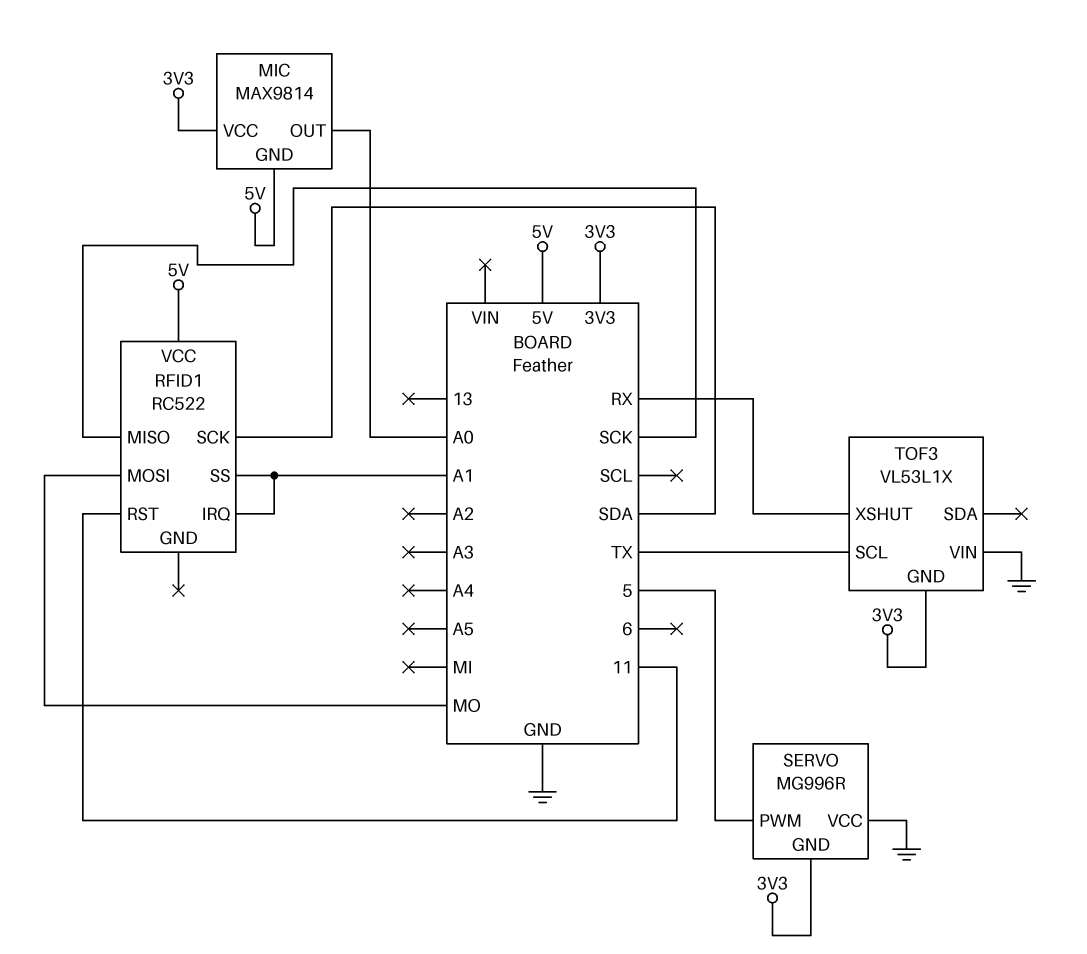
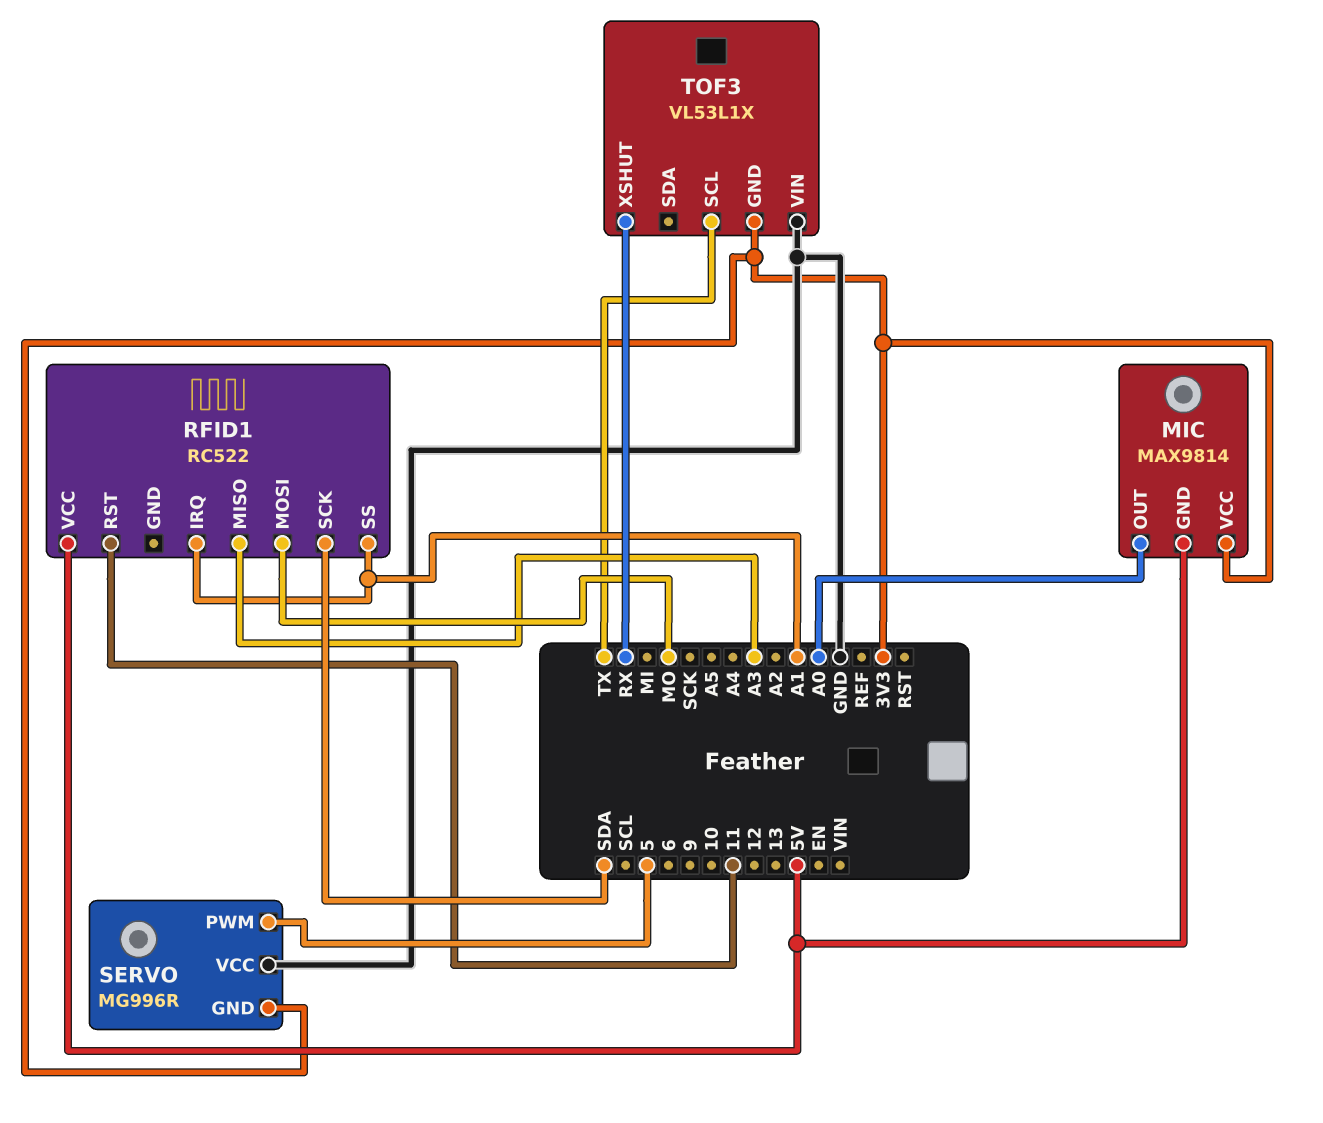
RFID1 pin MISO: SCK -> A3

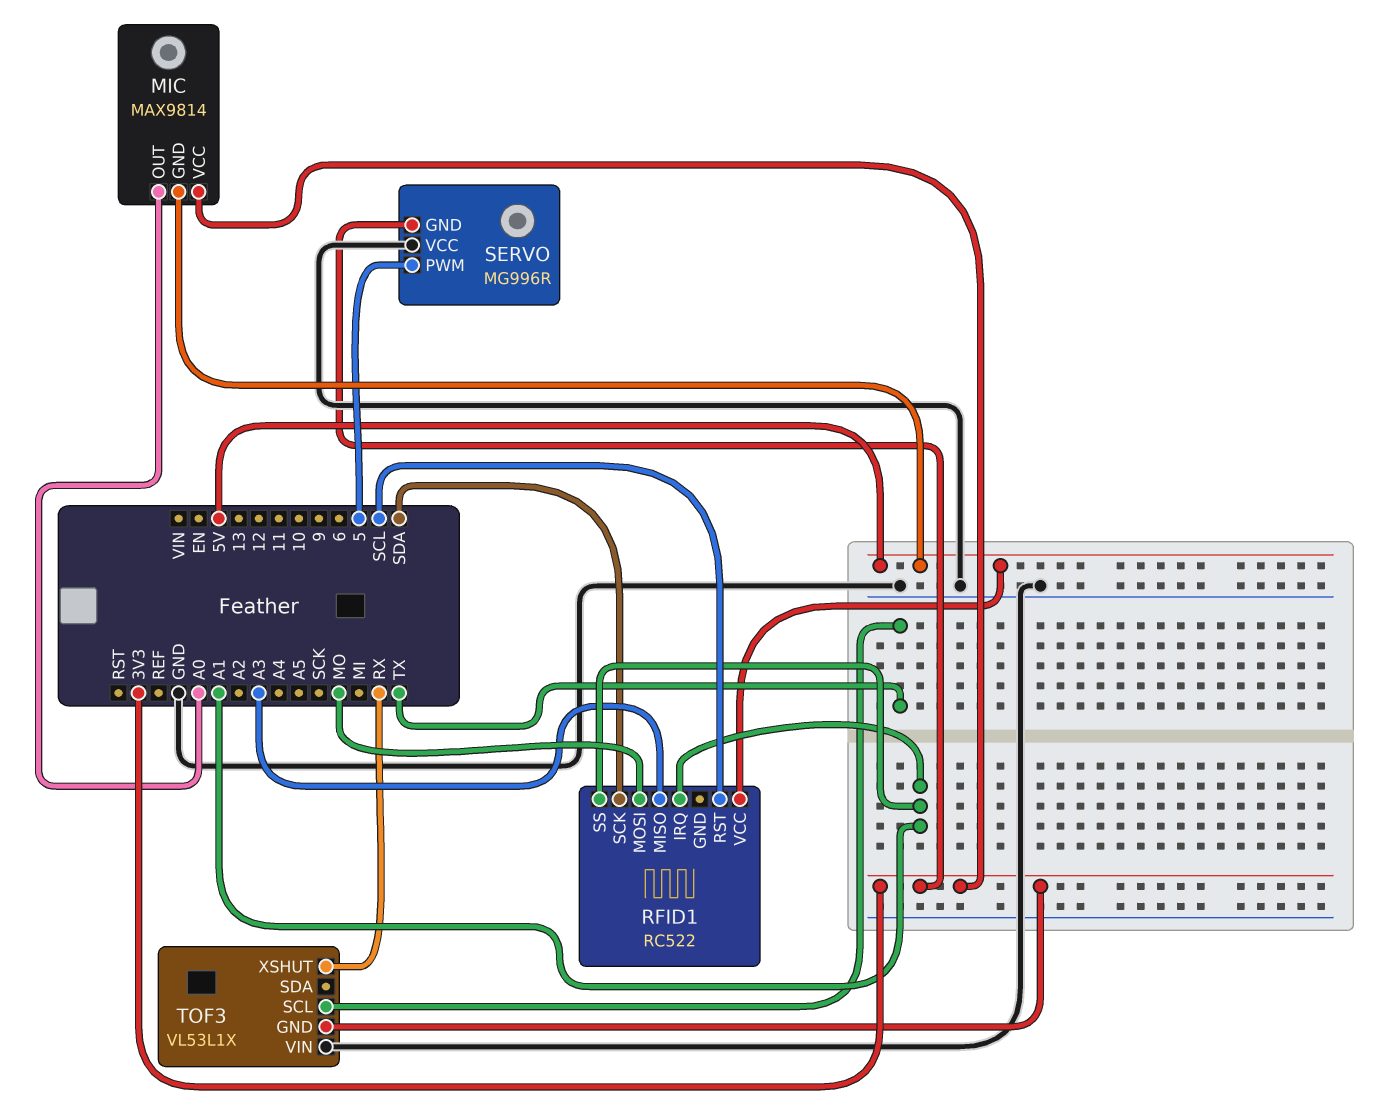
RFID1 pin RST: 11 -> SCL

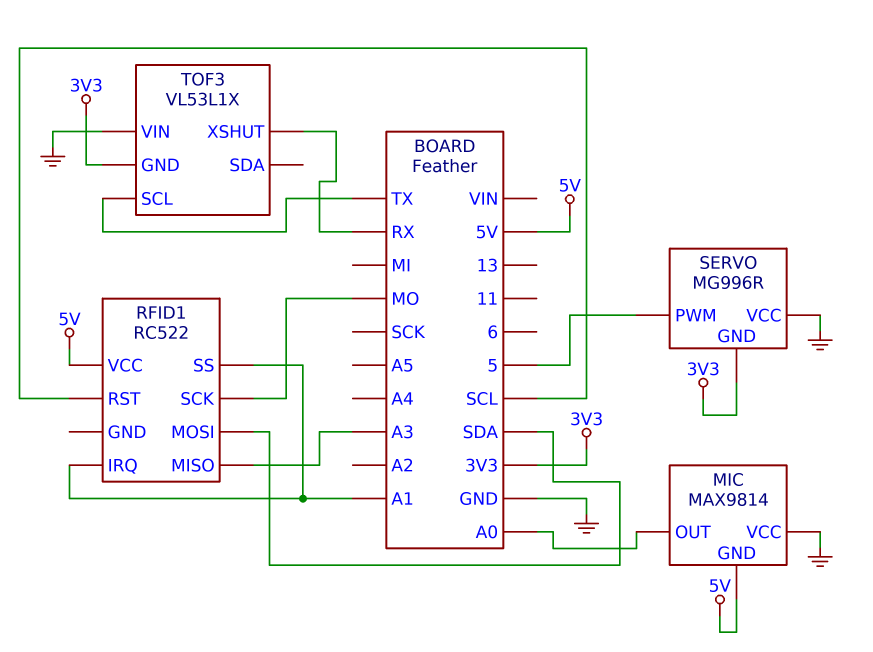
MIC pin VCC: 3V3 -> GND
RFID1 pin MOSI: MO -> SDA
RFID1 pin SCK: SDA -> MO

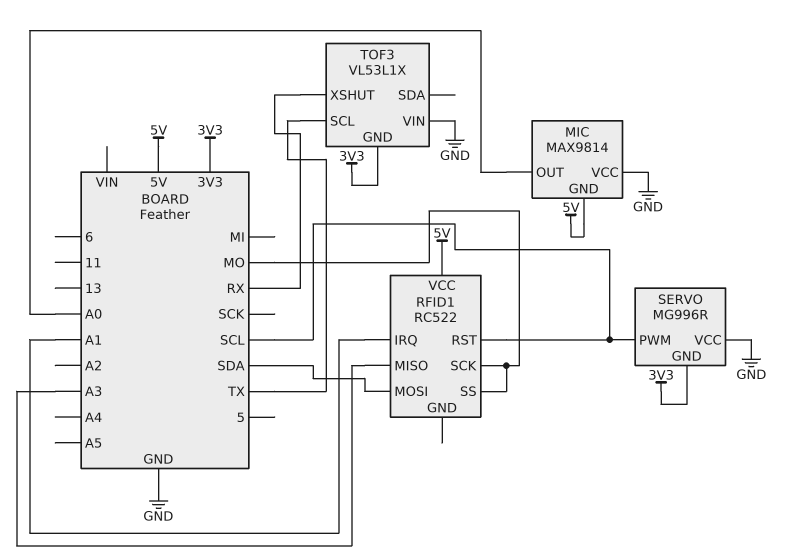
RFID1 pin SS: A1 -> MO
SERVO pin PWM: 5 -> SCL

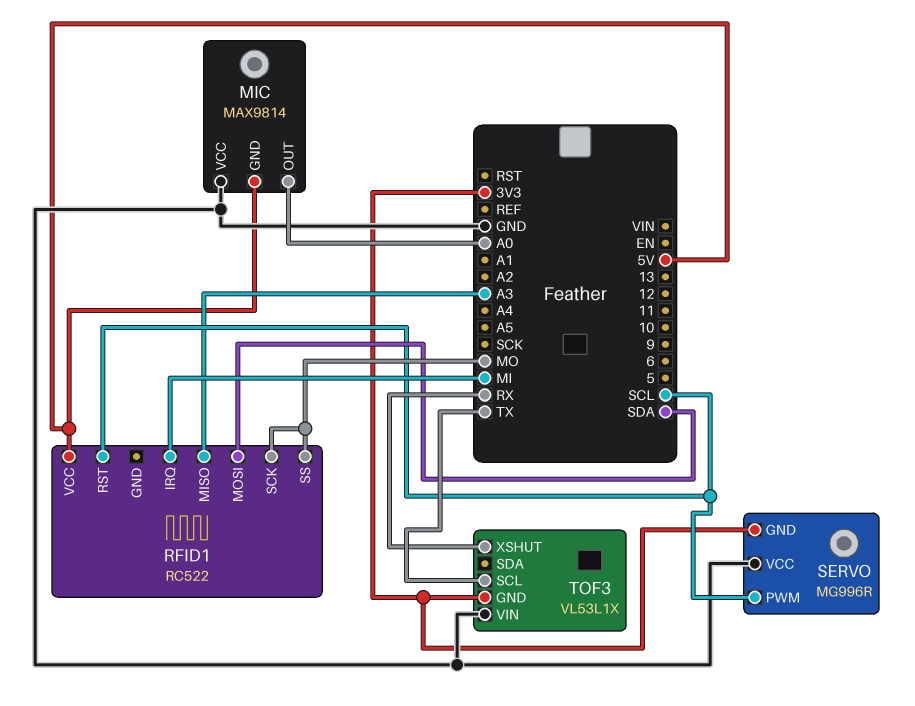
RFID1 pin IRQ: A1 -> MI

